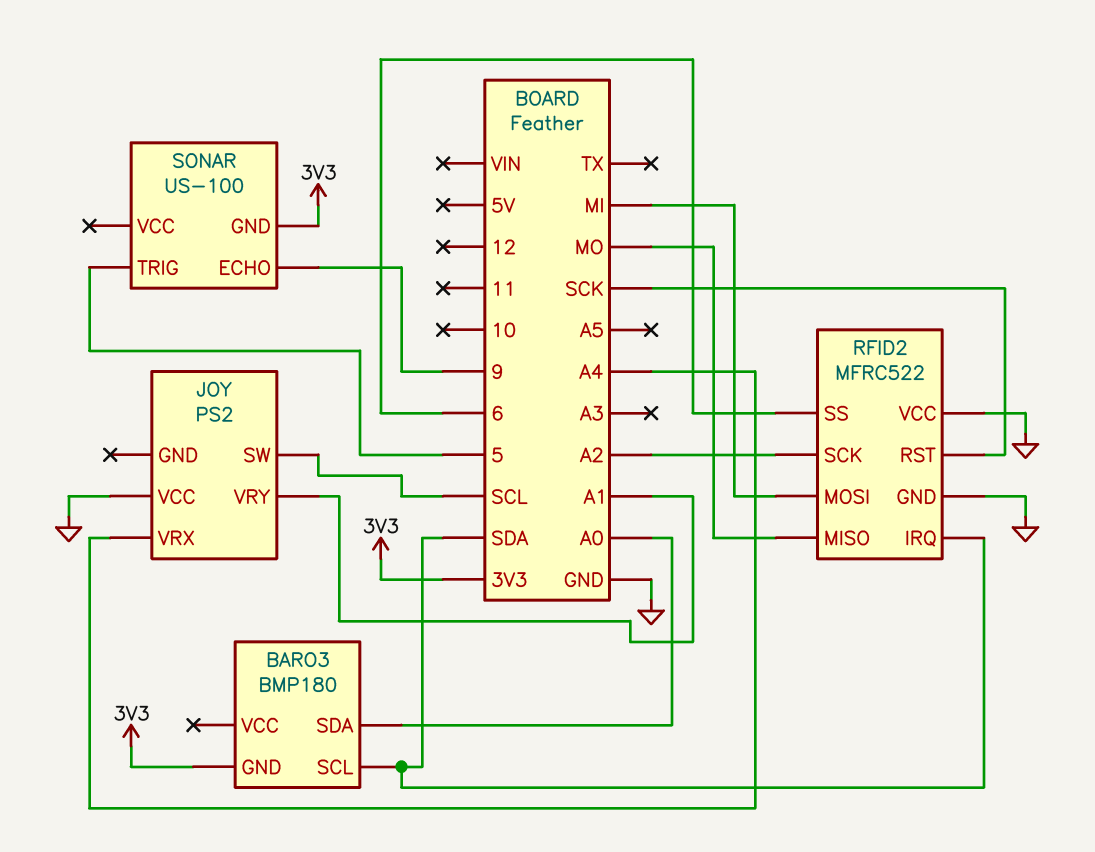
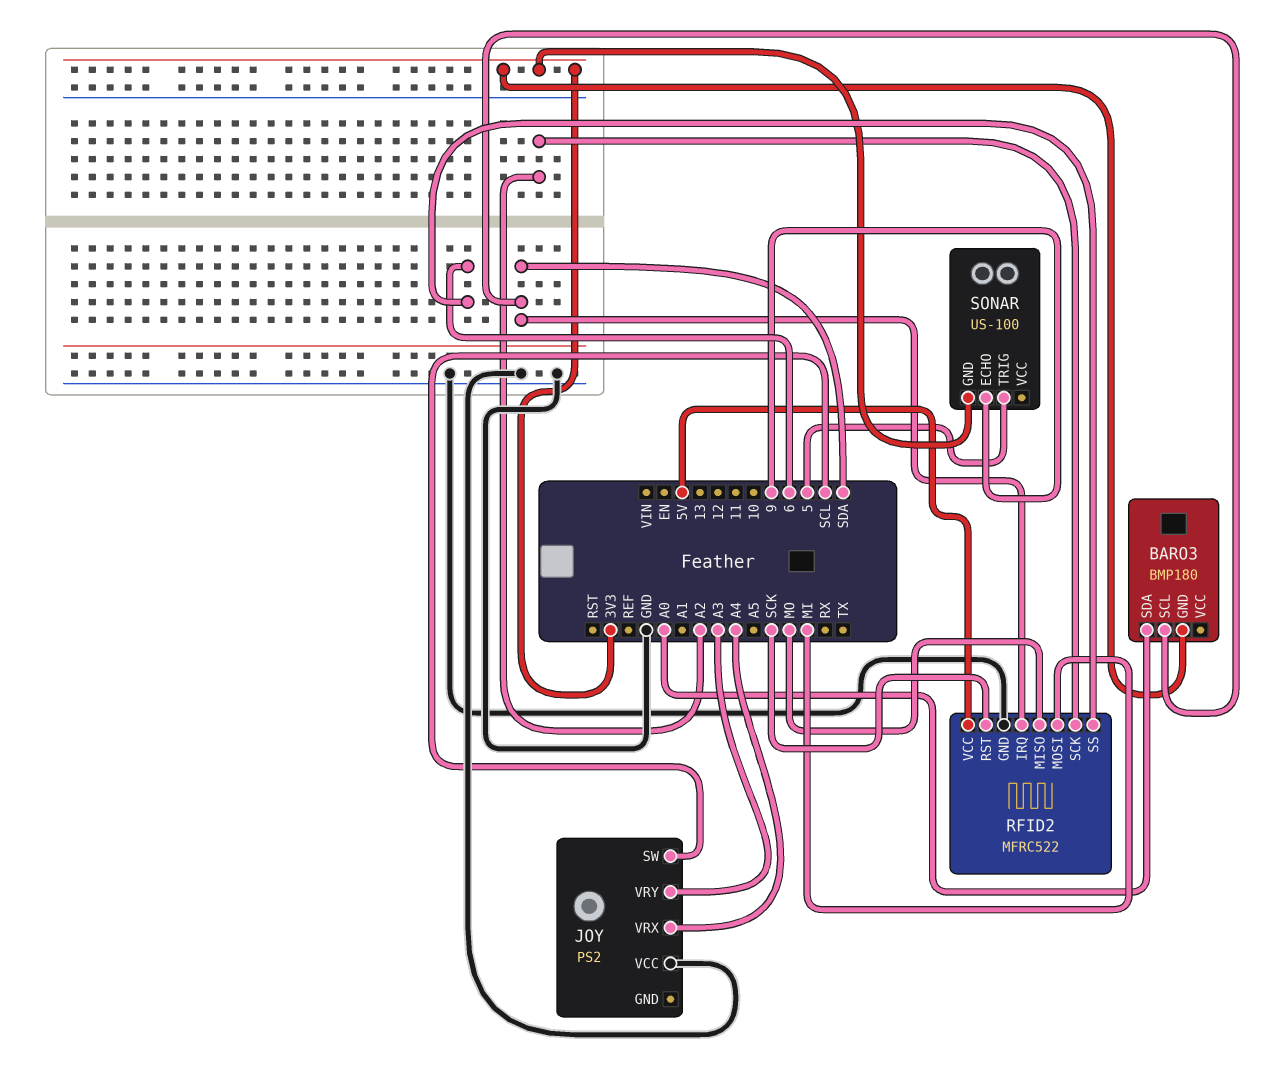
JOY pin VRY: A1 -> A3
RFID2 pin VCC: GND -> 5V

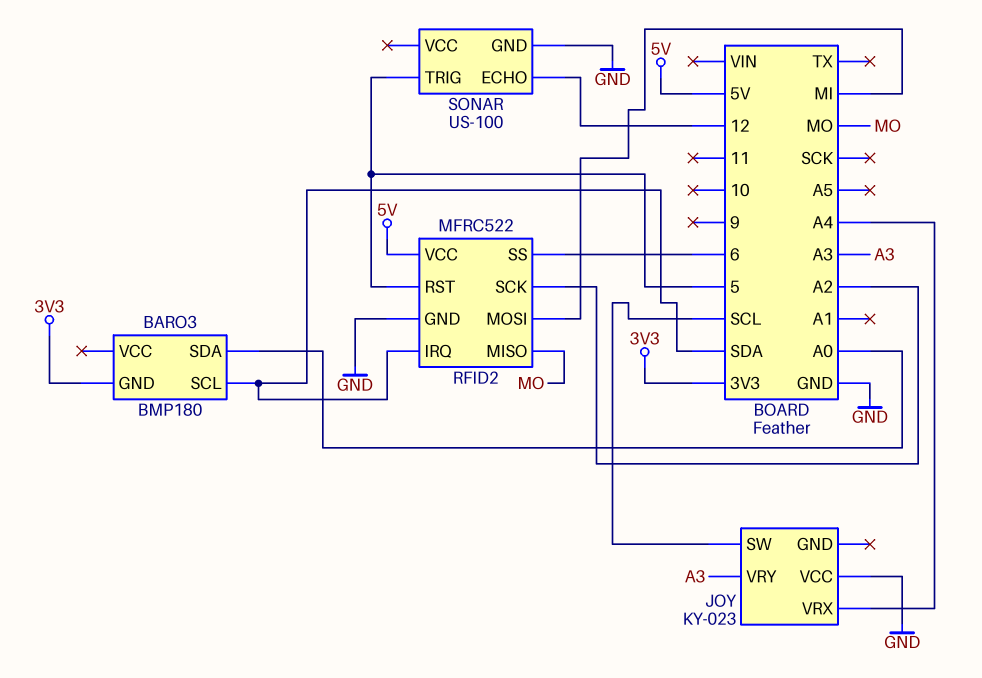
JOY: PS2 -> KY-023
RFID2 pin RST: SCK -> 5
SONAR pin ECHO: 9 -> 12
SONAR pin GND: 3V3 -> GND

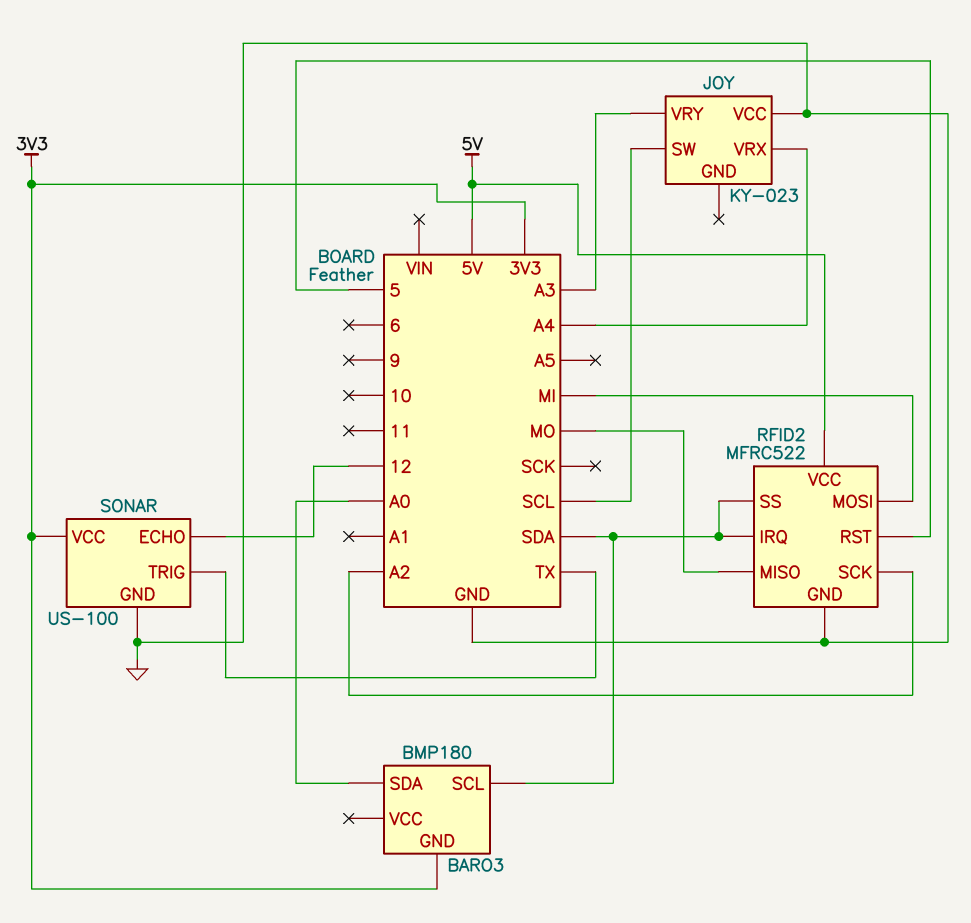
RFID2 pin SS: 6 -> SDA
SONAR pin TRIG: 5 -> TX
SONAR pin VCC: none -> 3V3

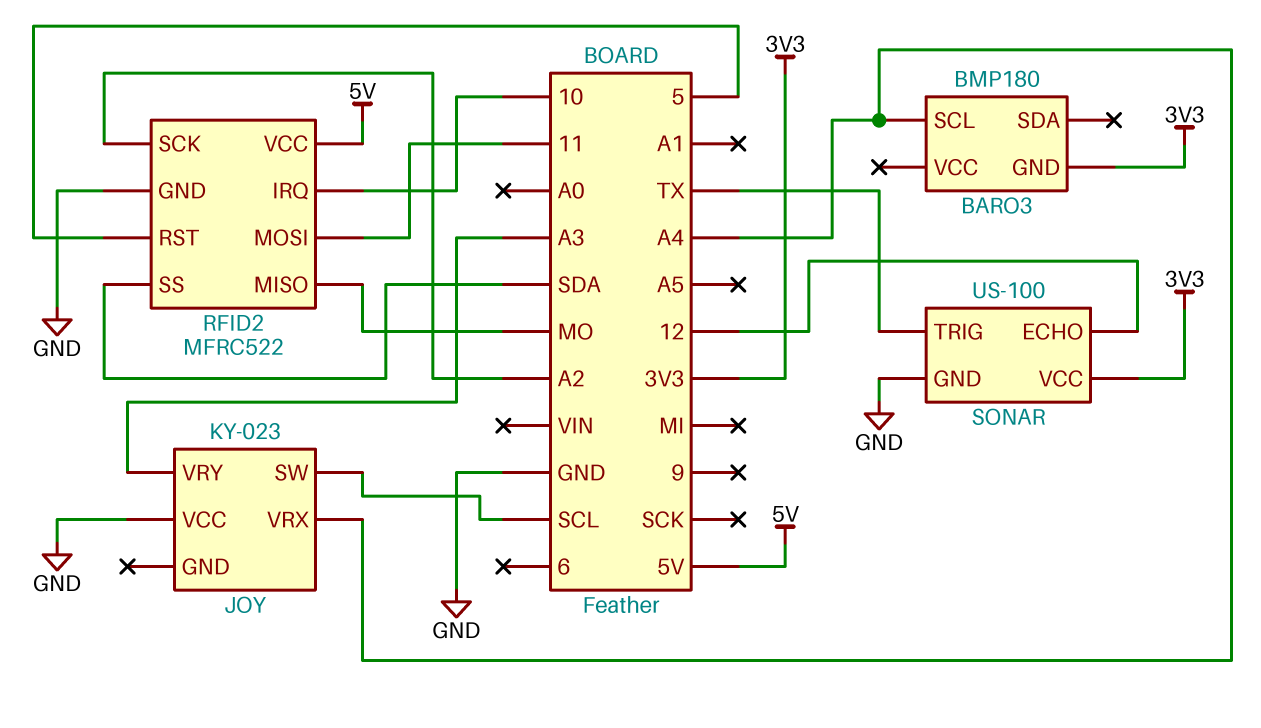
BARO3 pin SCL: SDA -> A4
BARO3 pin SDA: A0 -> none
RFID2 pin IRQ: SDA -> 10
RFID2 pin MOSI: MI -> 11

